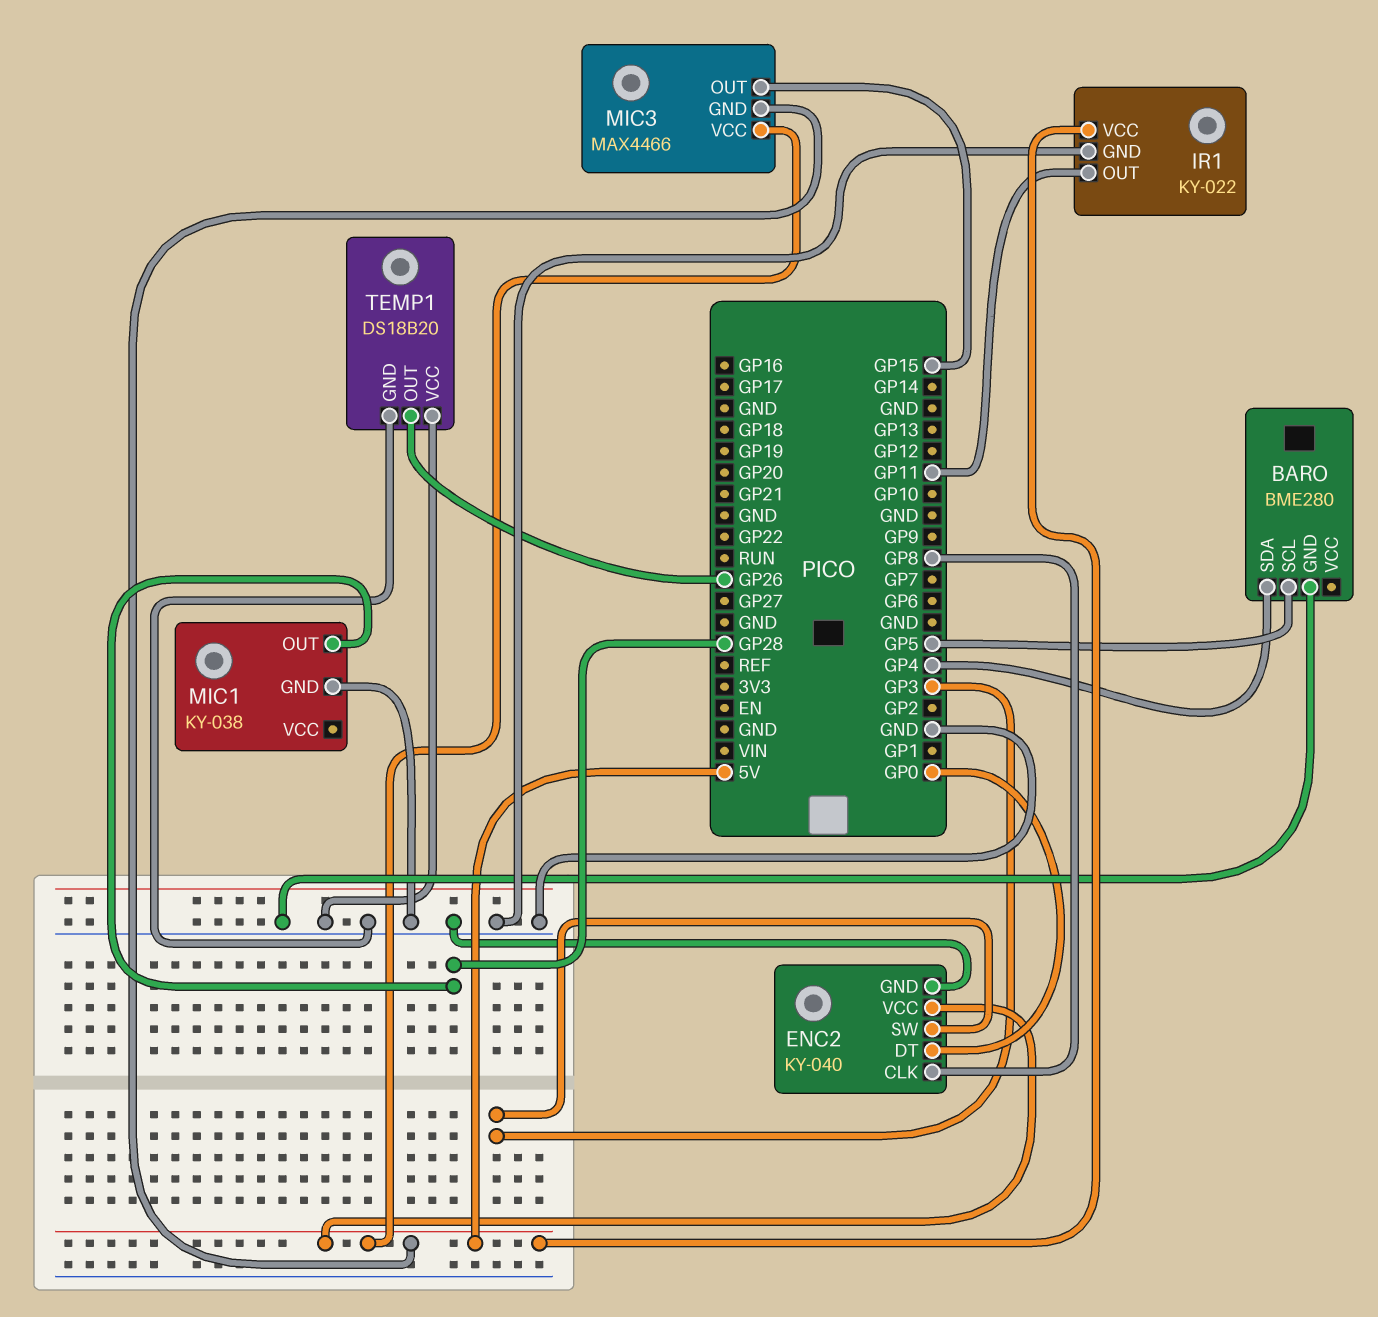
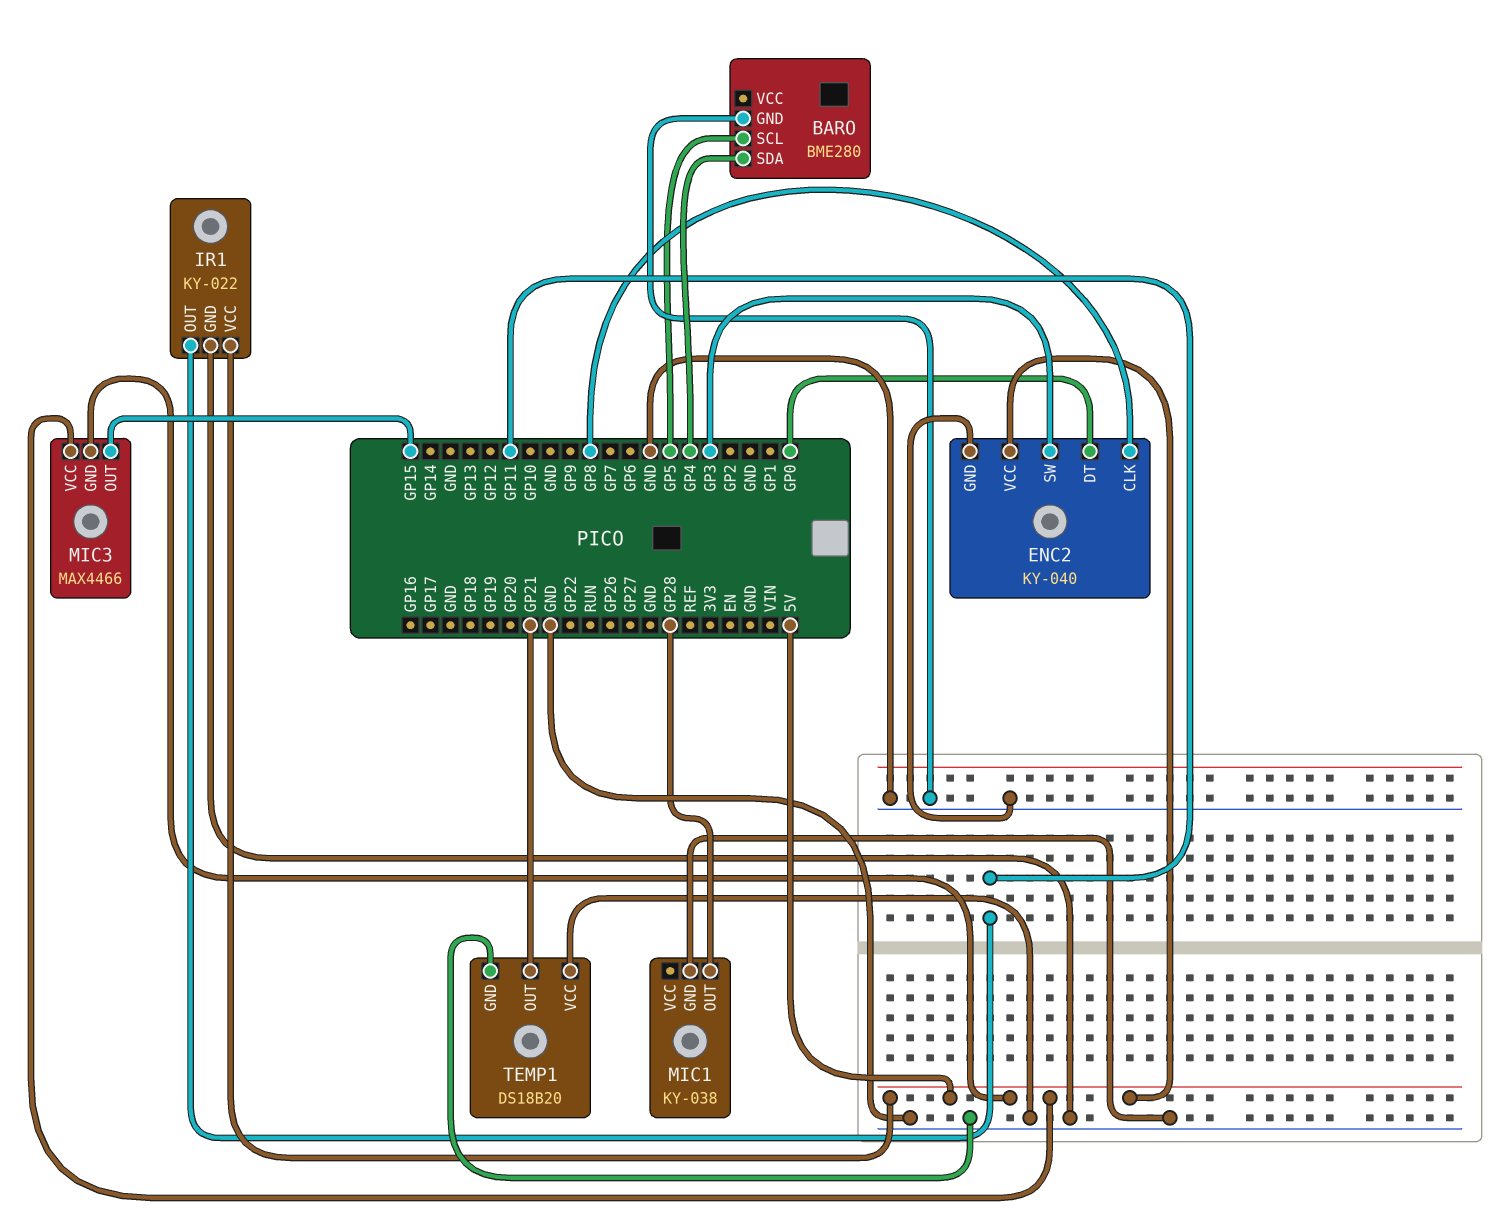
TEMP1 pin OUT: GP26 -> GP21

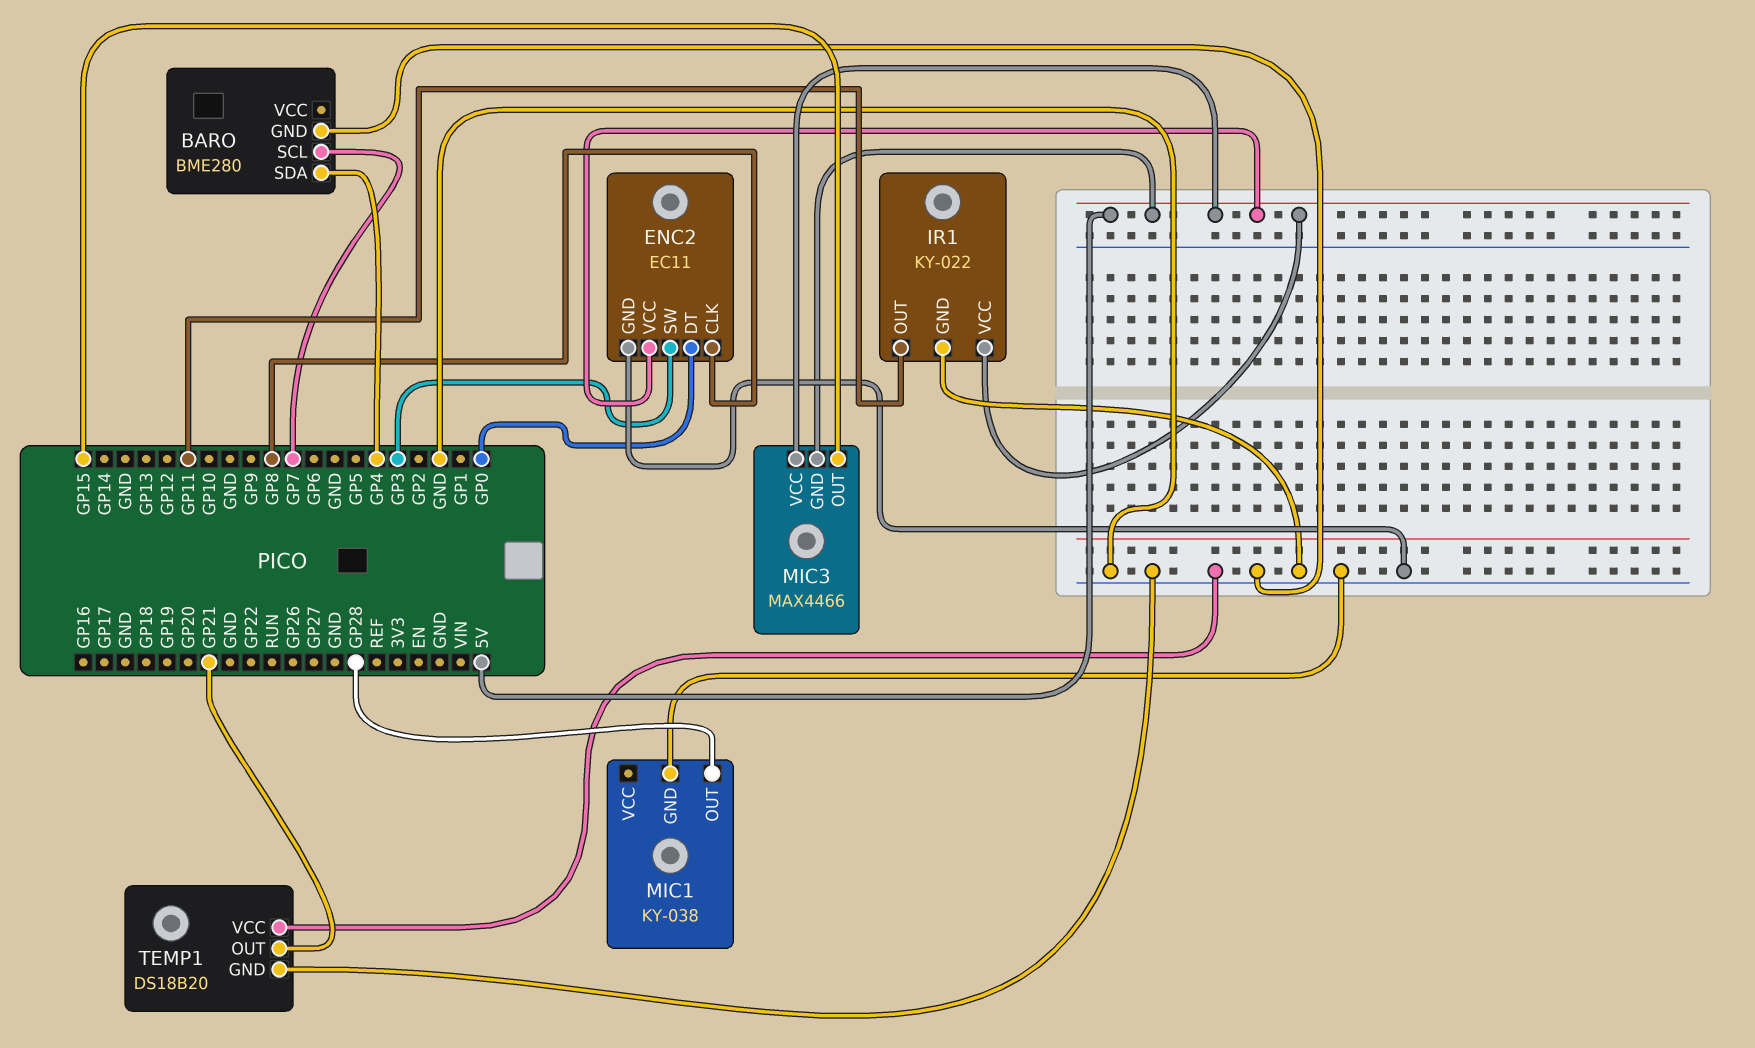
BARO pin SCL: GP5 -> GP7
ENC2: KY-040 -> EC11

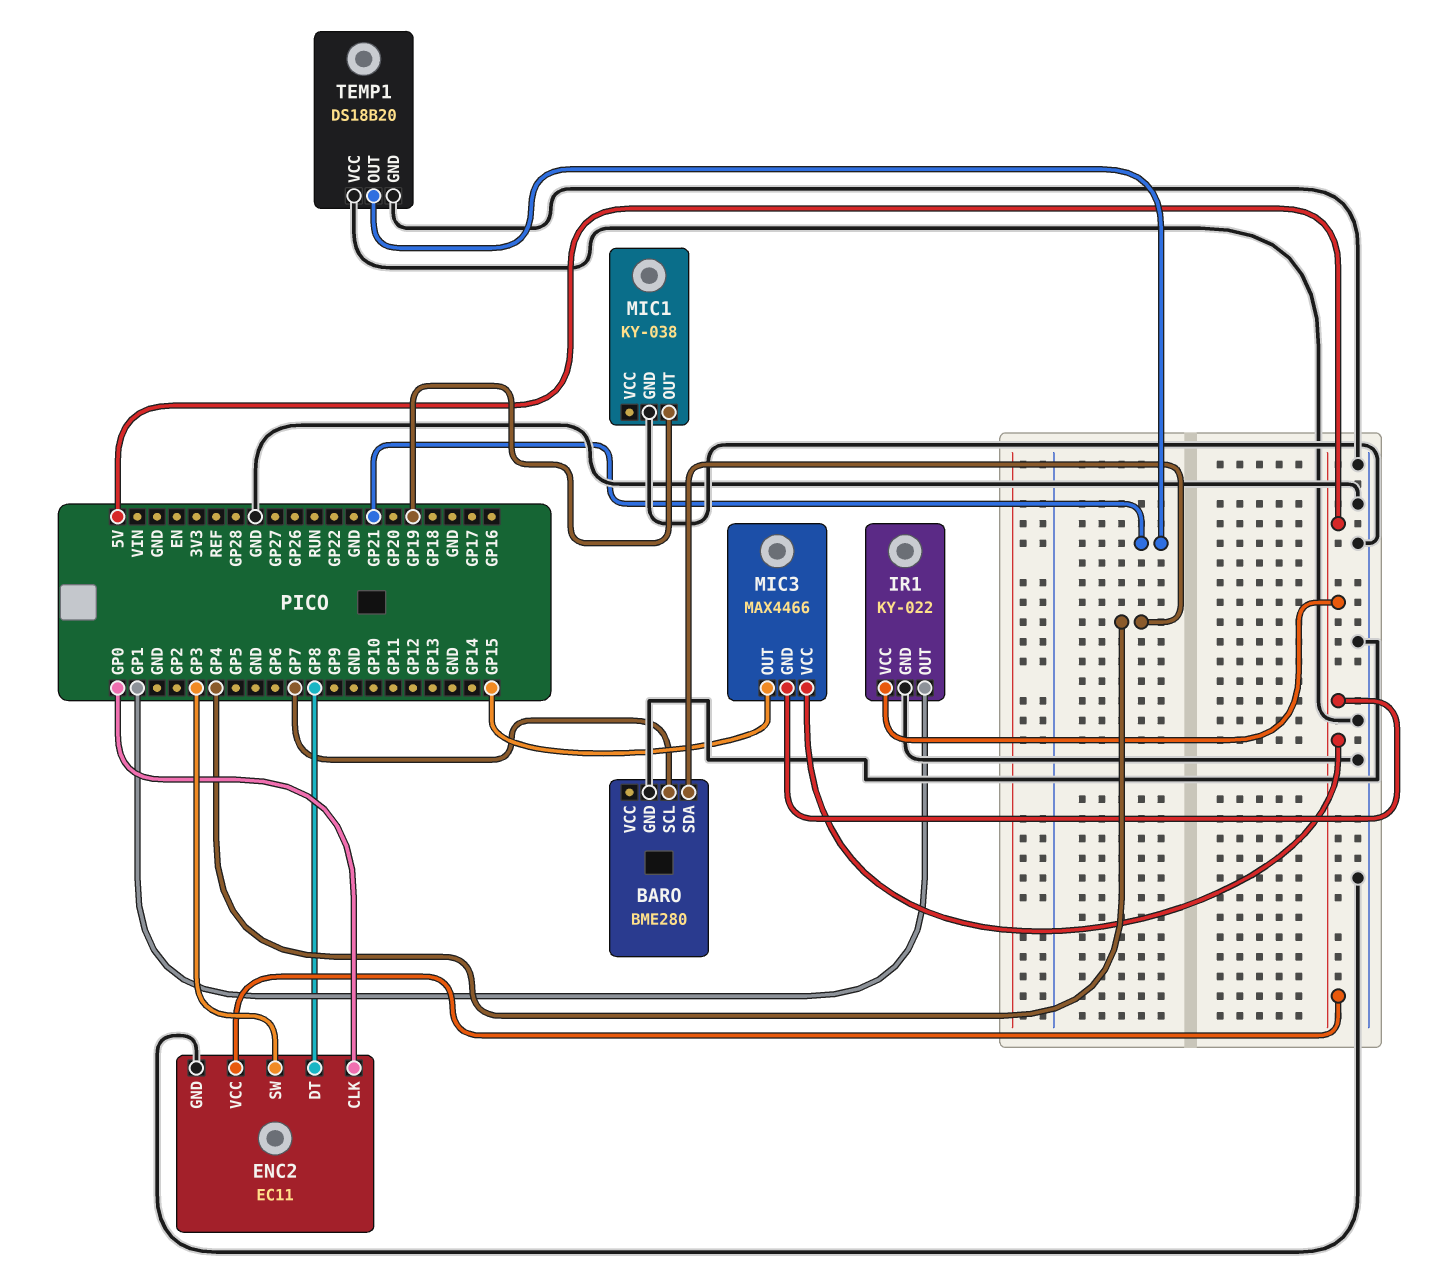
ENC2 pin CLK: GP8 -> GP0
ENC2 pin DT: GP0 -> GP8
IR1 pin OUT: GP11 -> GP1
MIC1 pin OUT: GP28 -> GP19

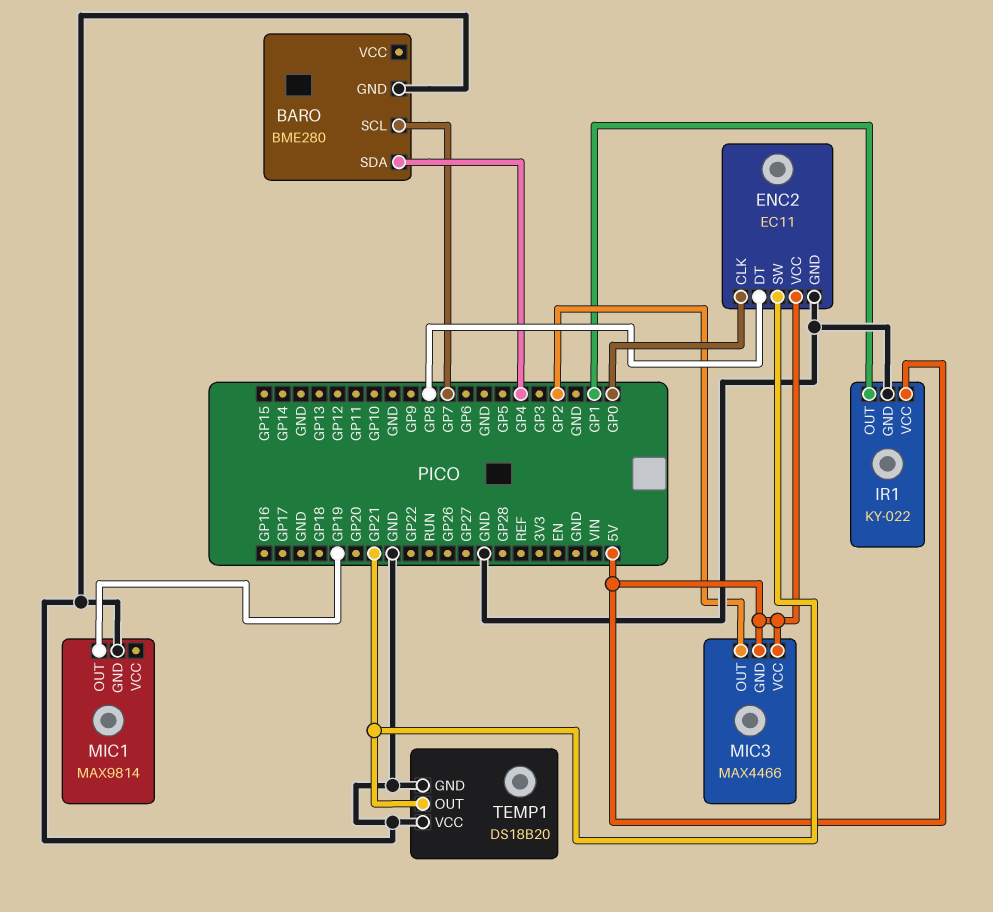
ENC2 pin SW: GP3 -> GP21
MIC1: KY-038 -> MAX9814
MIC3 pin OUT: GP15 -> GP2

